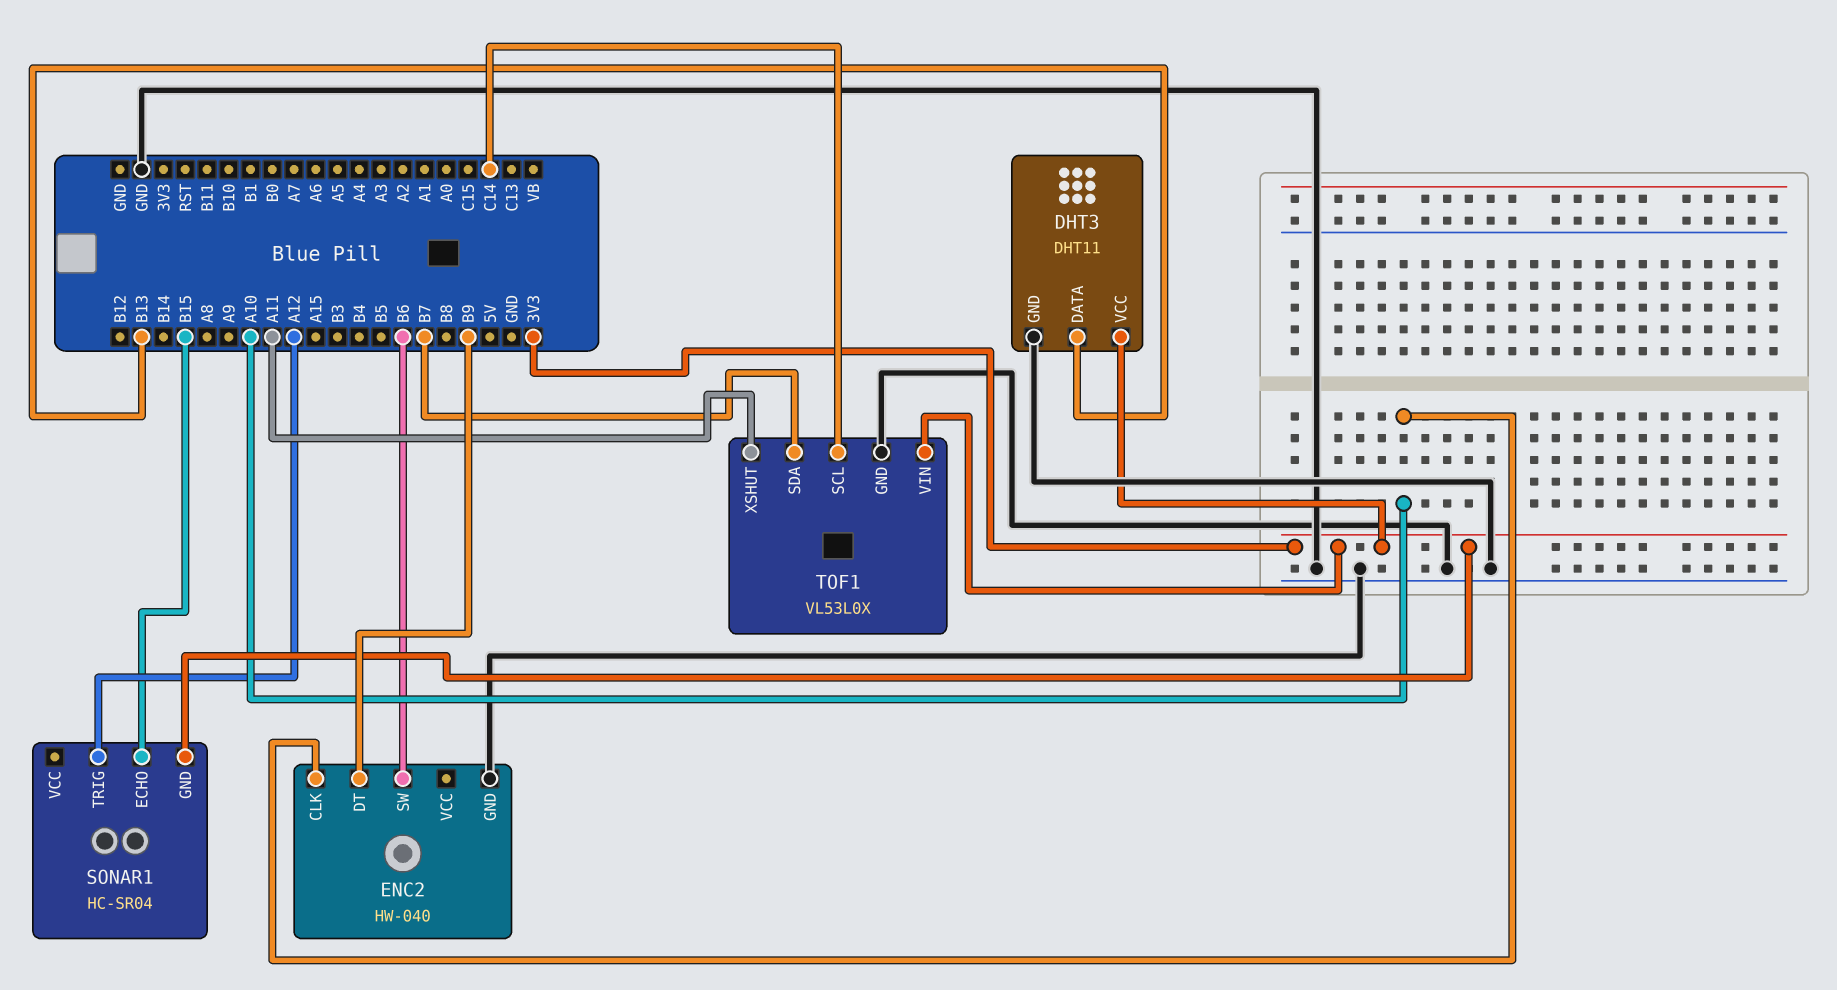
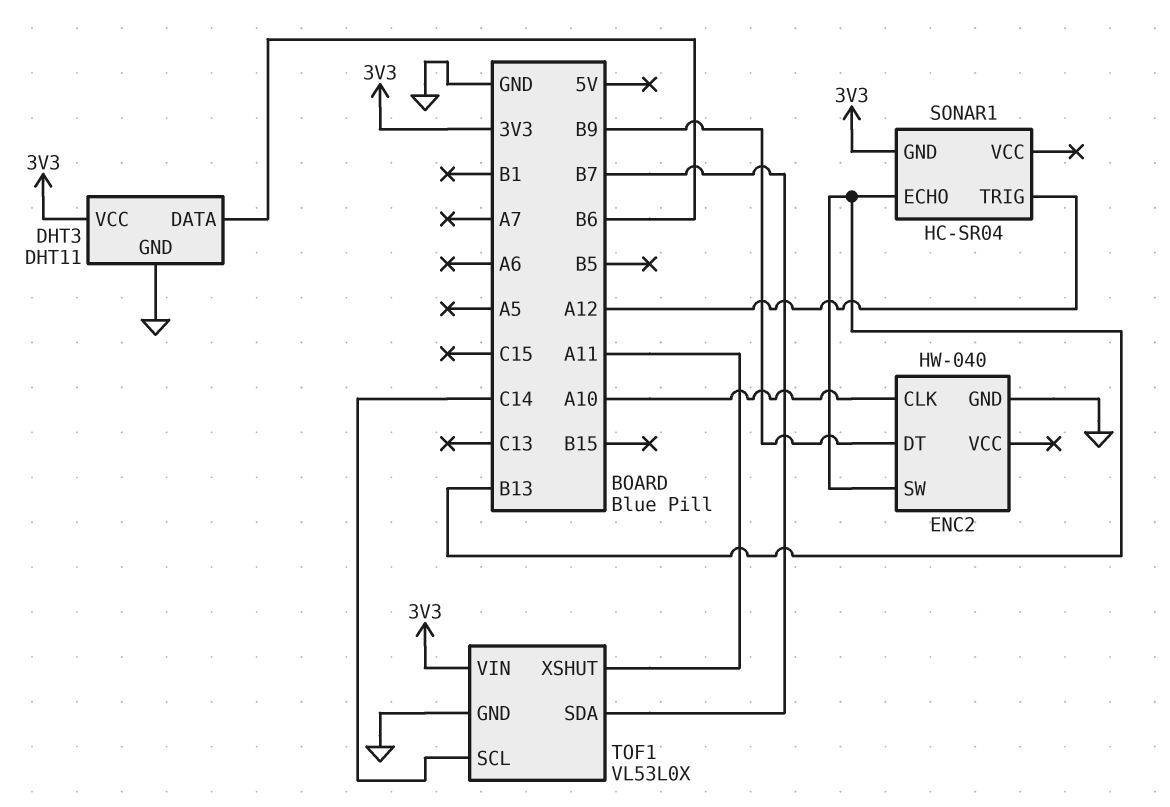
DHT3 pin DATA: B13 -> B6
ENC2 pin SW: B6 -> B13
SONAR1 pin ECHO: B15 -> B13

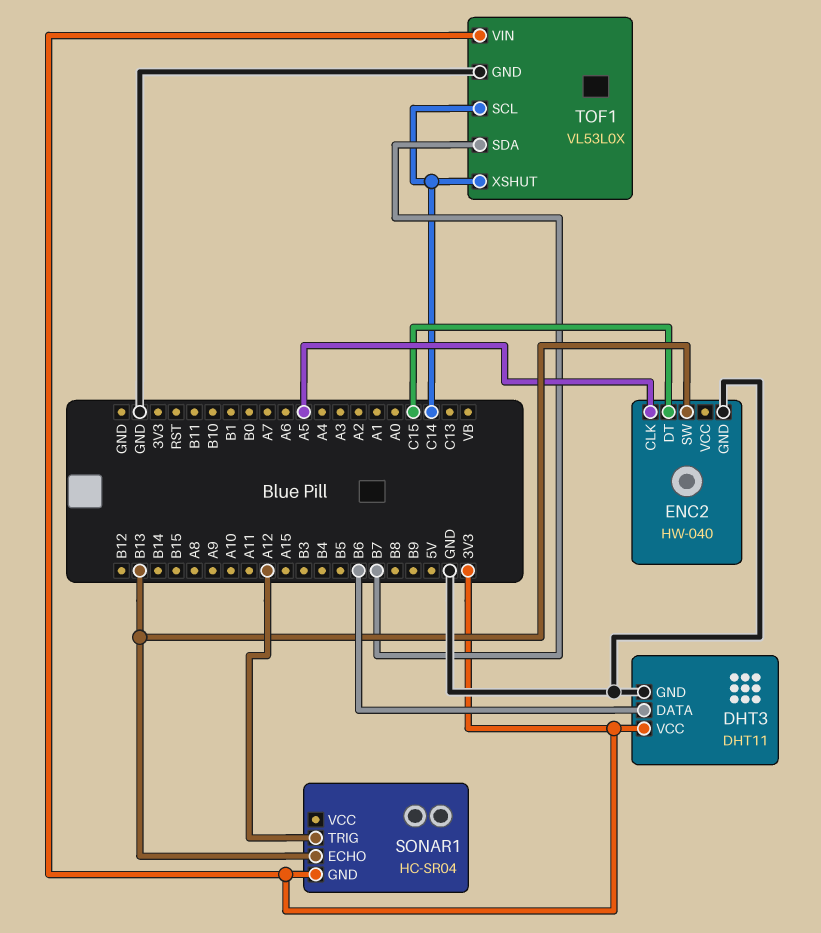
ENC2 pin CLK: A10 -> A5
ENC2 pin DT: B9 -> C15
TOF1 pin XSHUT: A11 -> C14

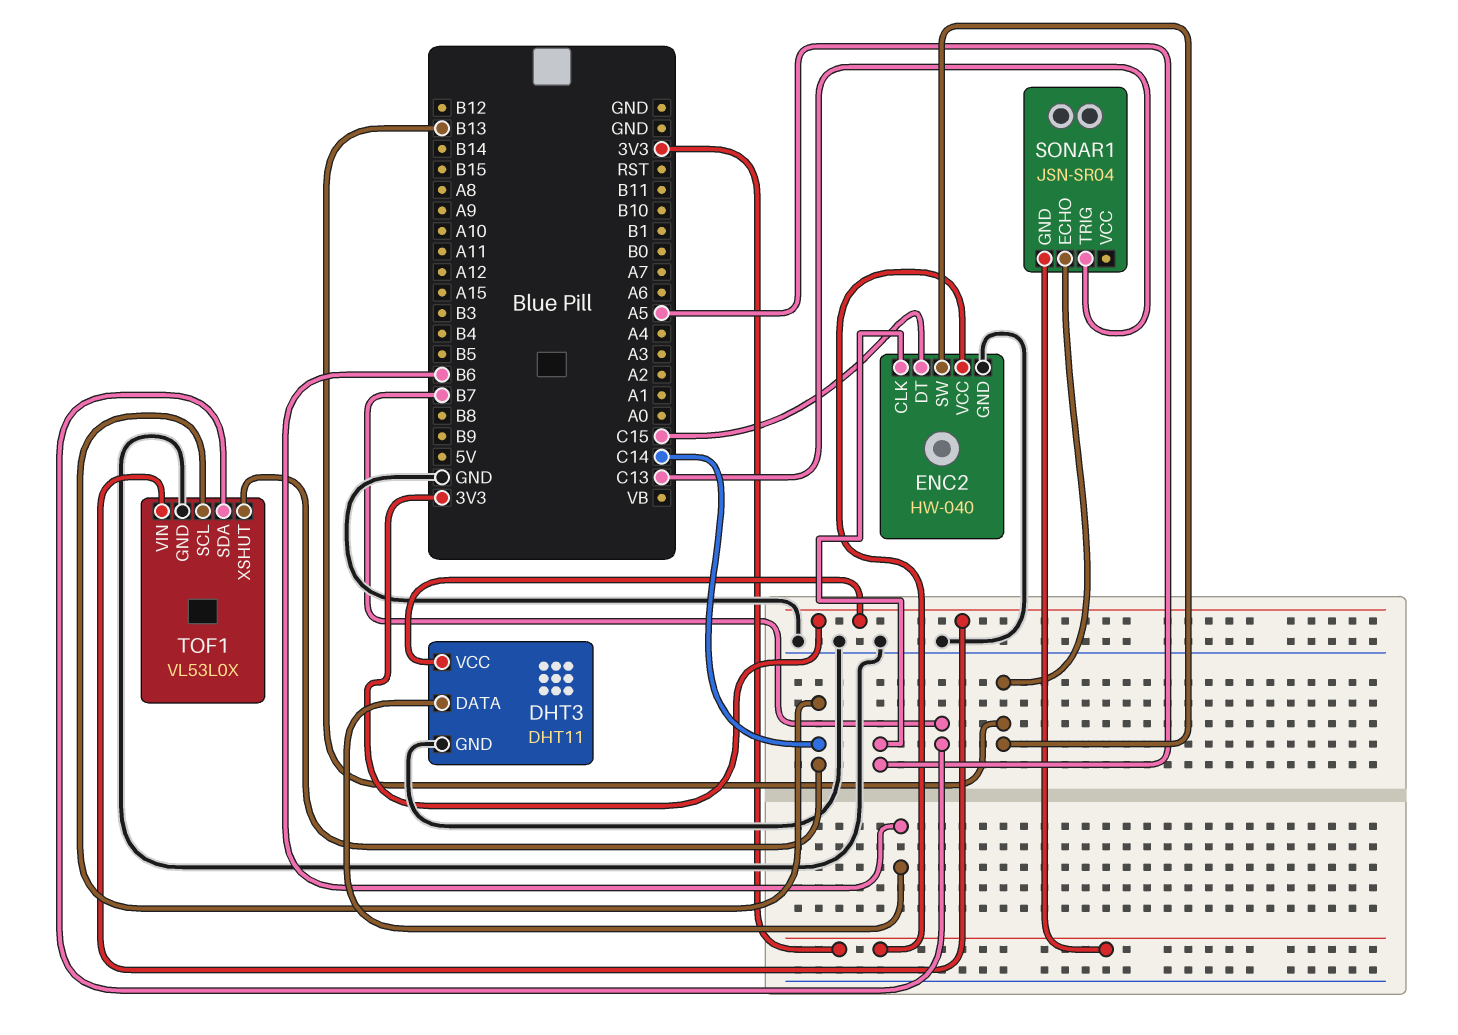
ENC2 pin VCC: none -> 3V3
SONAR1: HC-SR04 -> JSN-SR04
SONAR1 pin TRIG: A12 -> C13

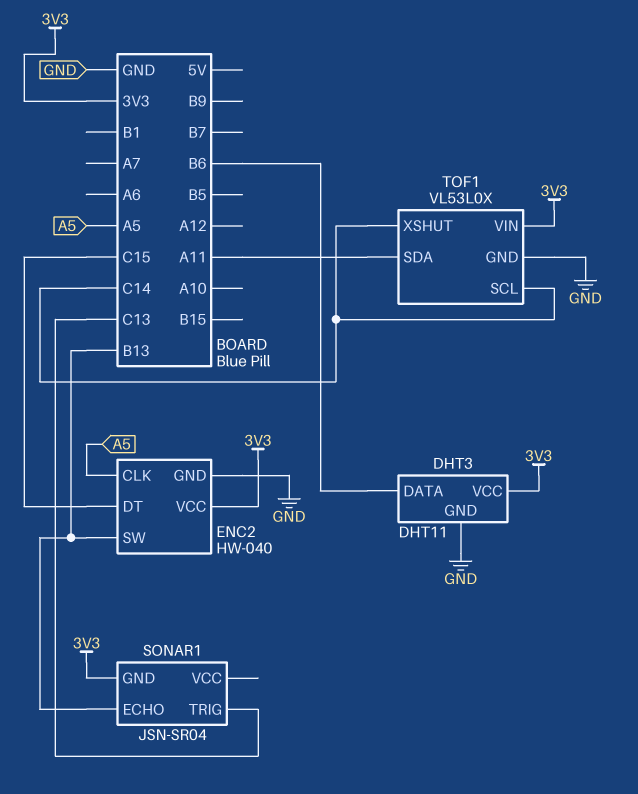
TOF1 pin SDA: B7 -> A11

